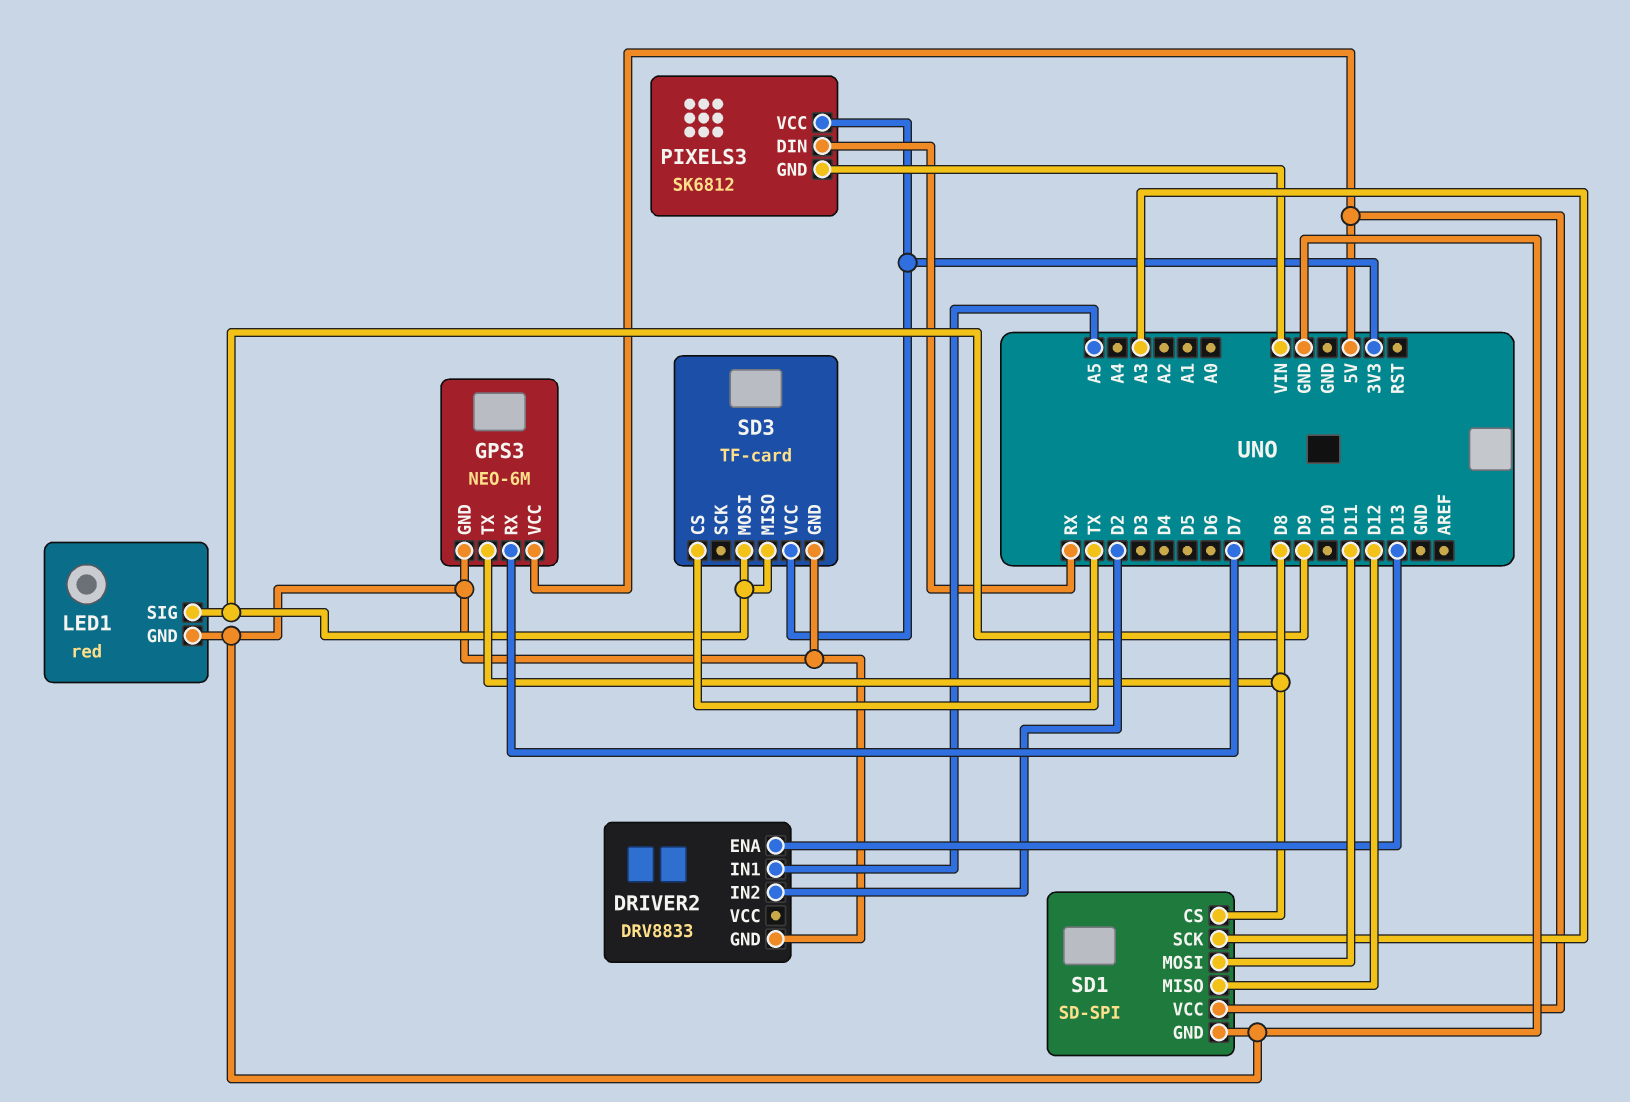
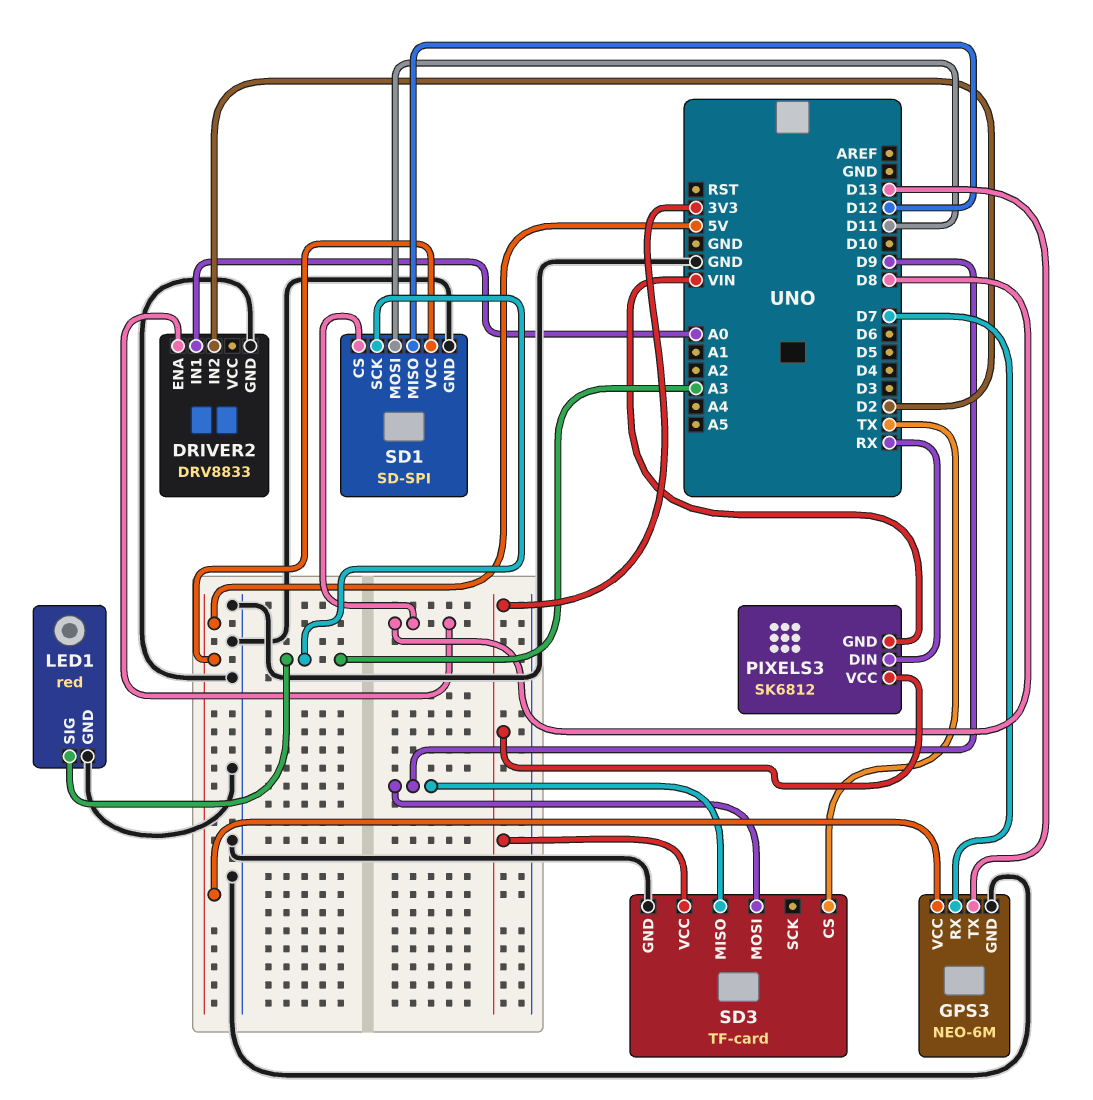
DRIVER2 pin ENA: D13 -> D8
DRIVER2 pin IN1: A5 -> A0
GPS3 pin TX: D8 -> D13
LED1 pin SIG: D9 -> A3

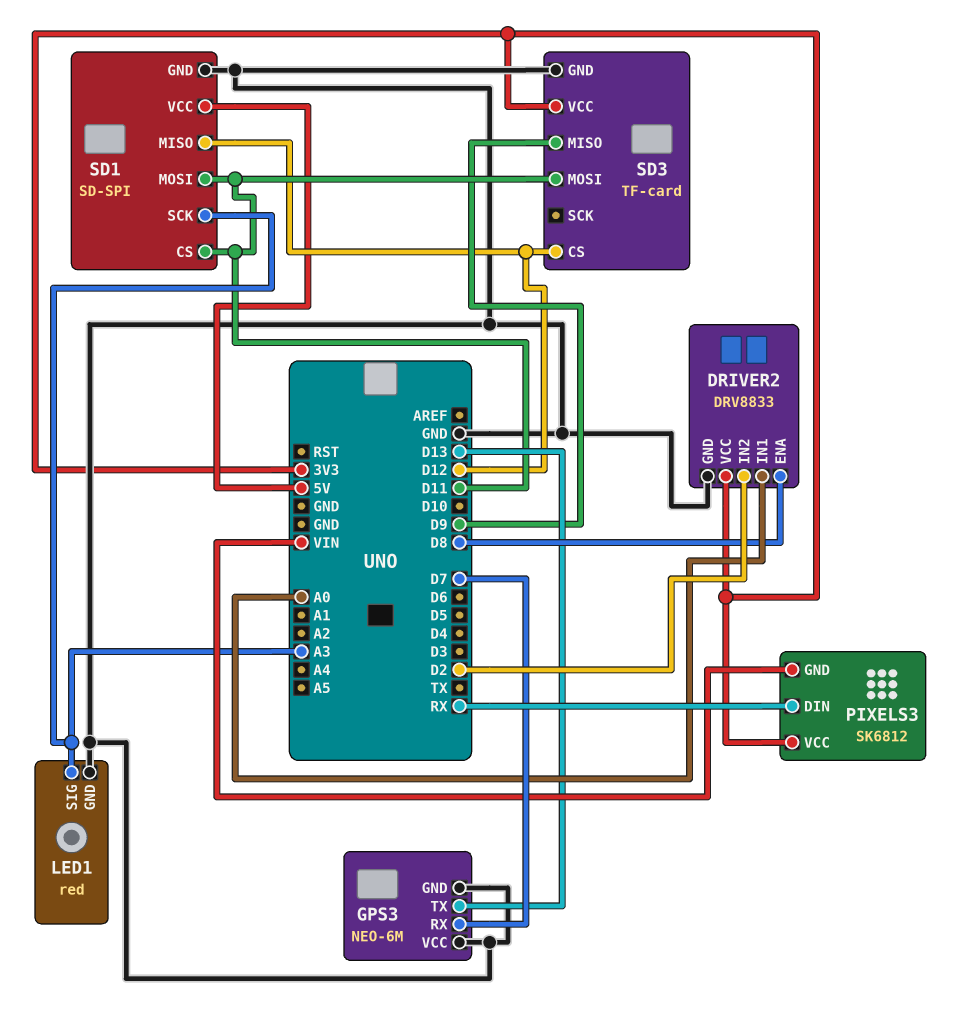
DRIVER2 pin VCC: none -> 3V3
GPS3 pin VCC: 5V -> GND
SD1 pin CS: D8 -> D11
SD3 pin CS: TX -> D12
SD3 pin MOSI: D9 -> D11

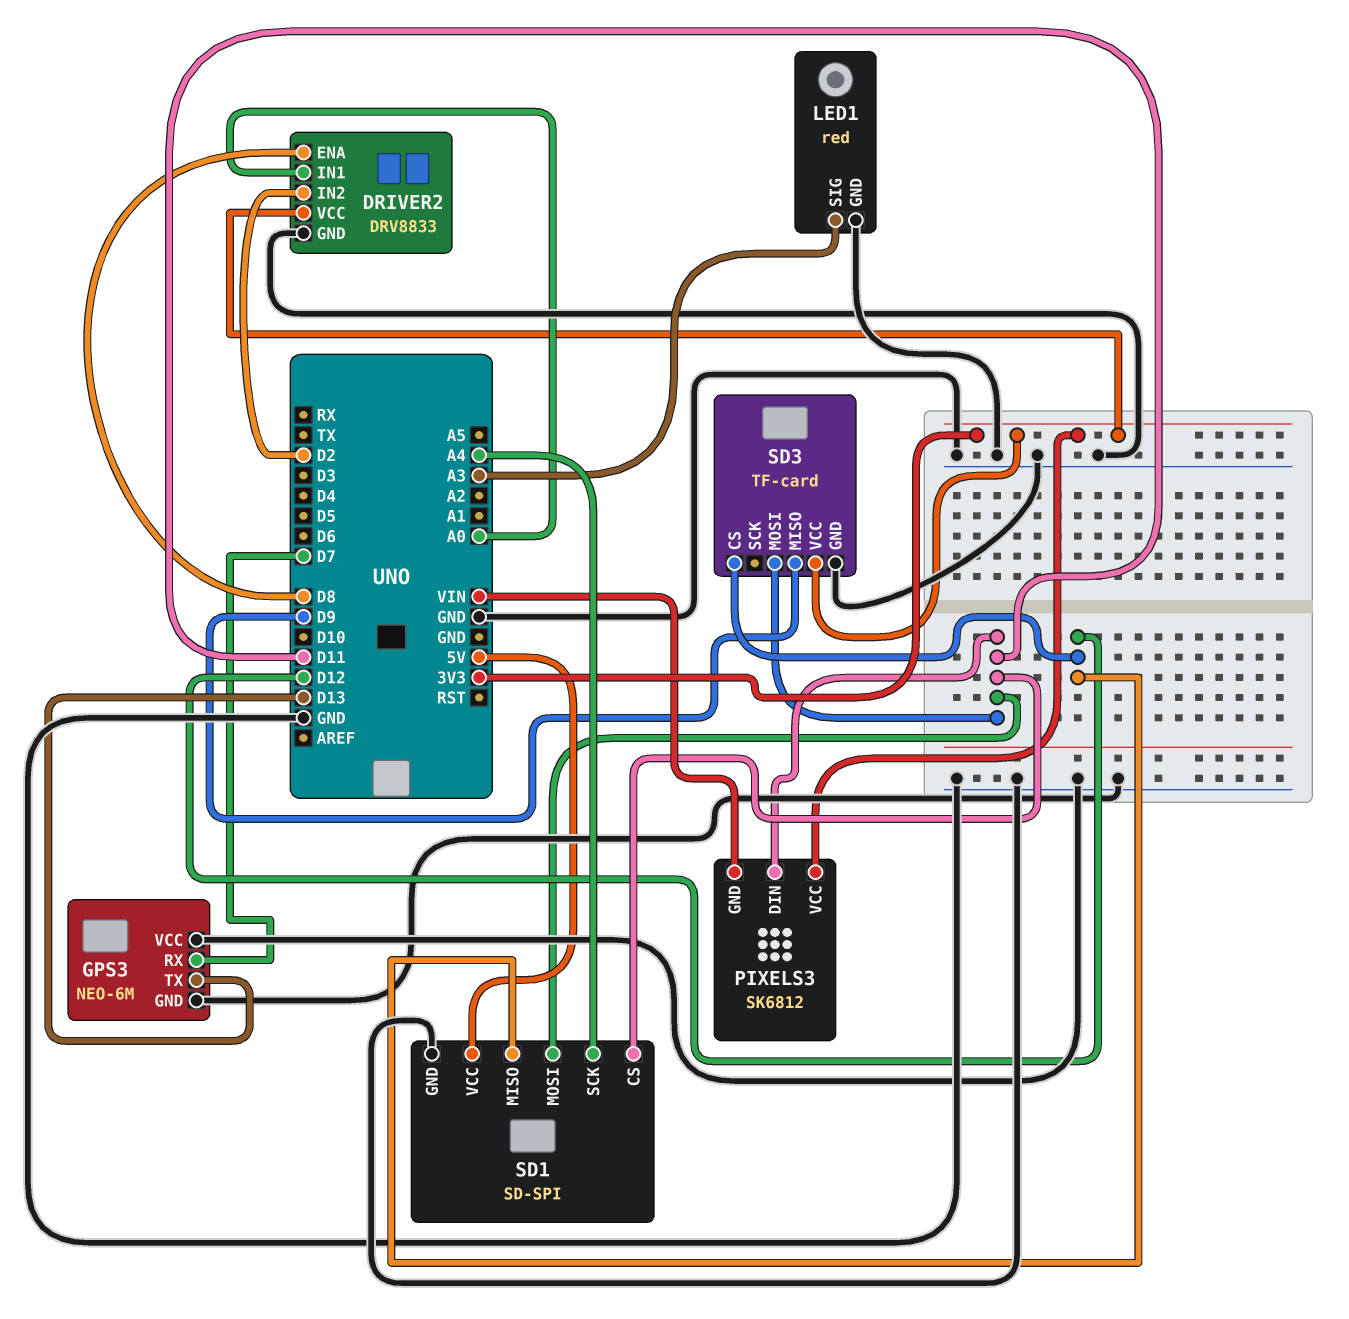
PIXELS3 pin DIN: RX -> D11
SD1 pin SCK: A3 -> A4

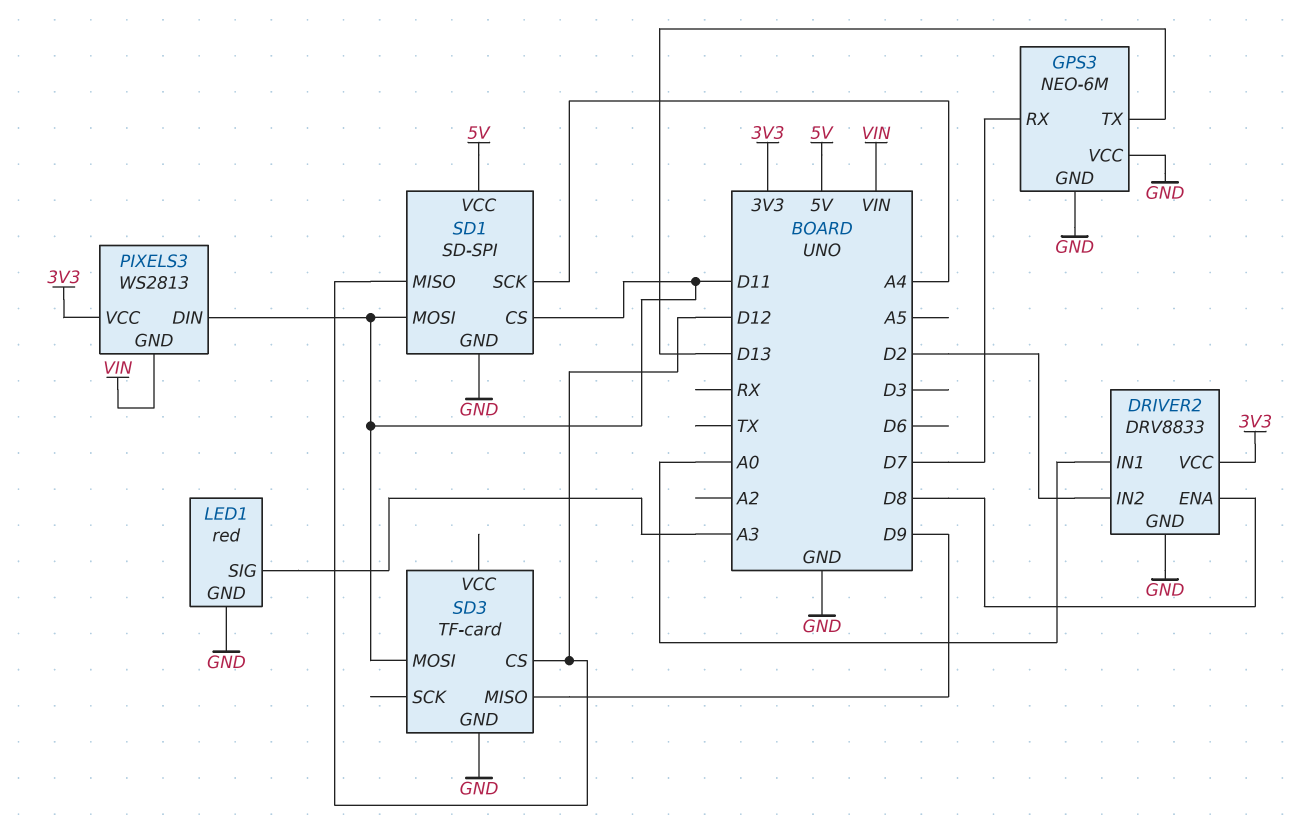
PIXELS3: SK6812 -> WS2813
SD3 pin VCC: 3V3 -> none

